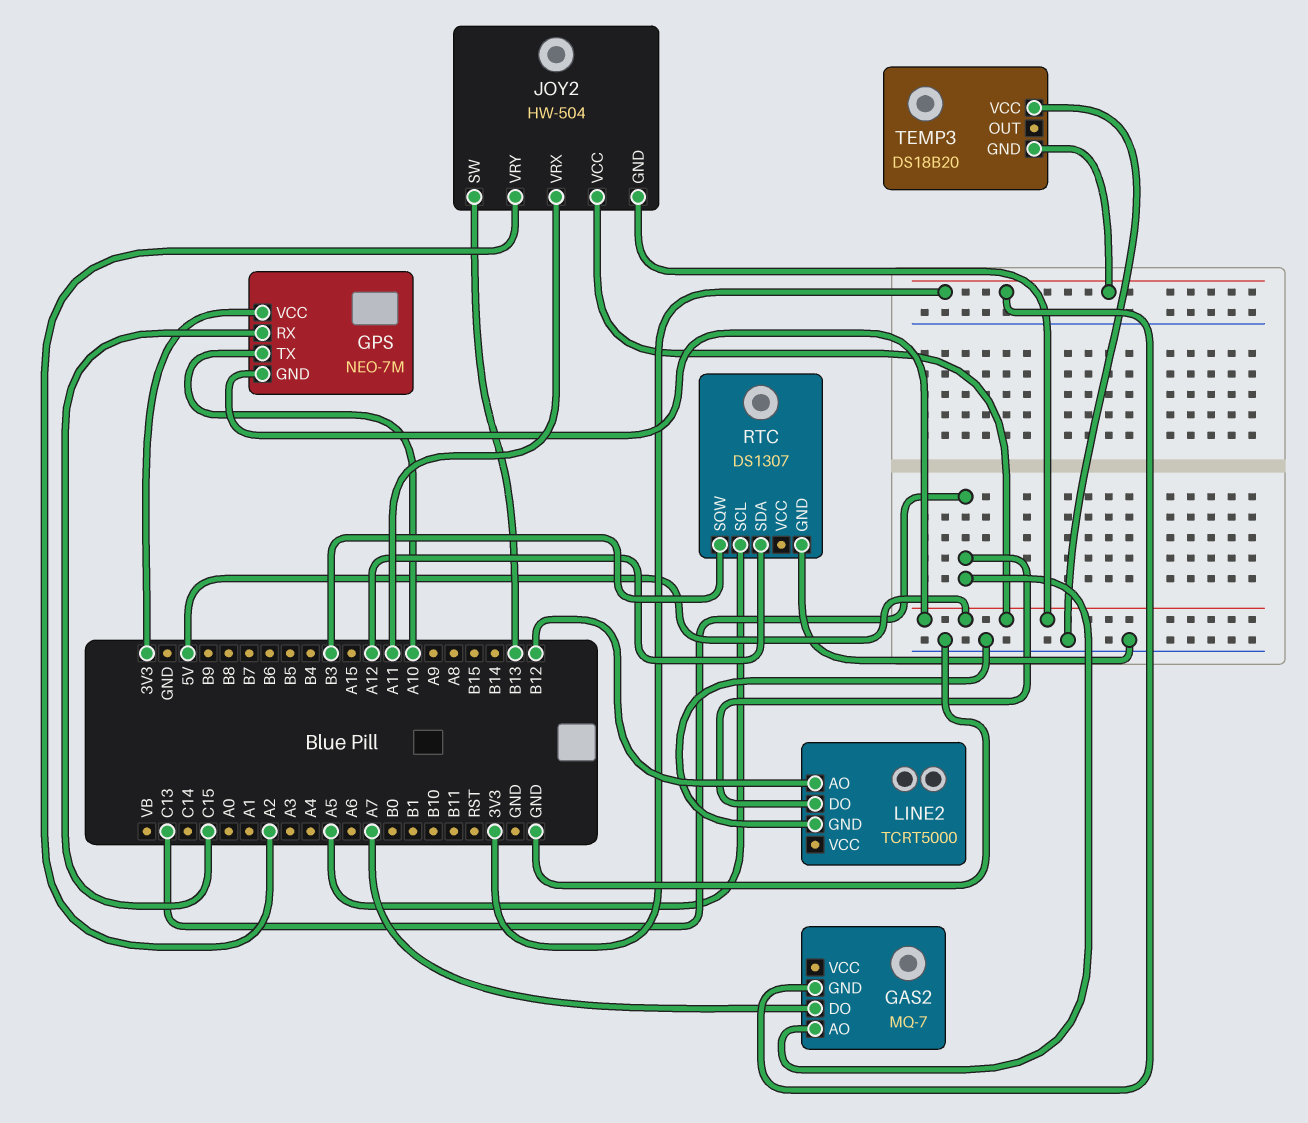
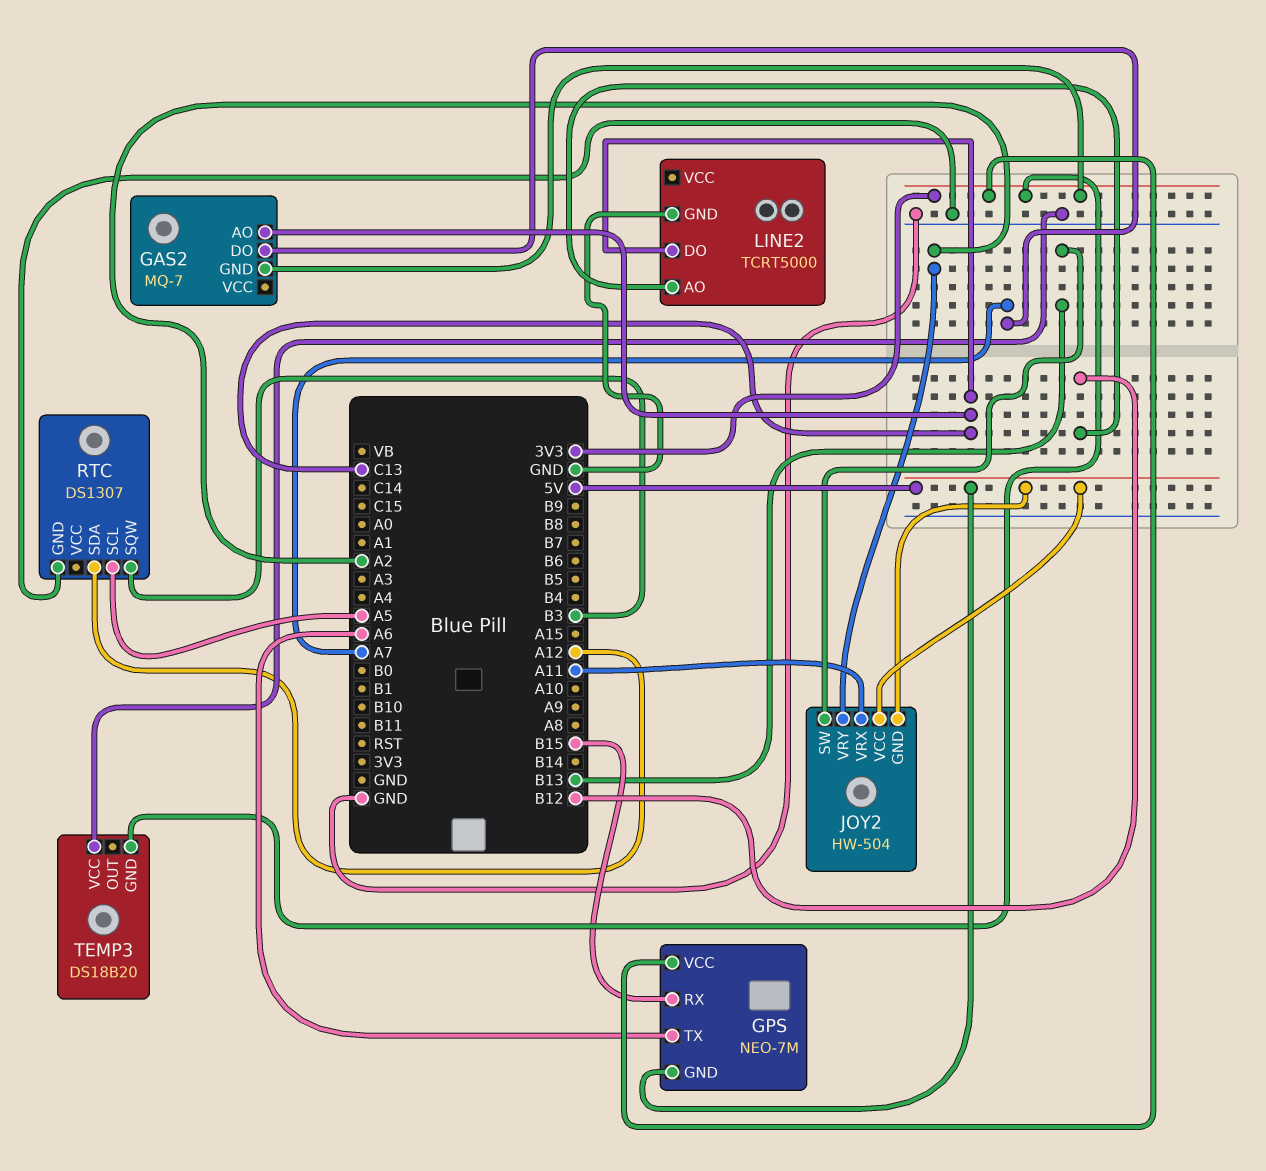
GPS pin RX: C15 -> B15
GPS pin TX: A10 -> A6

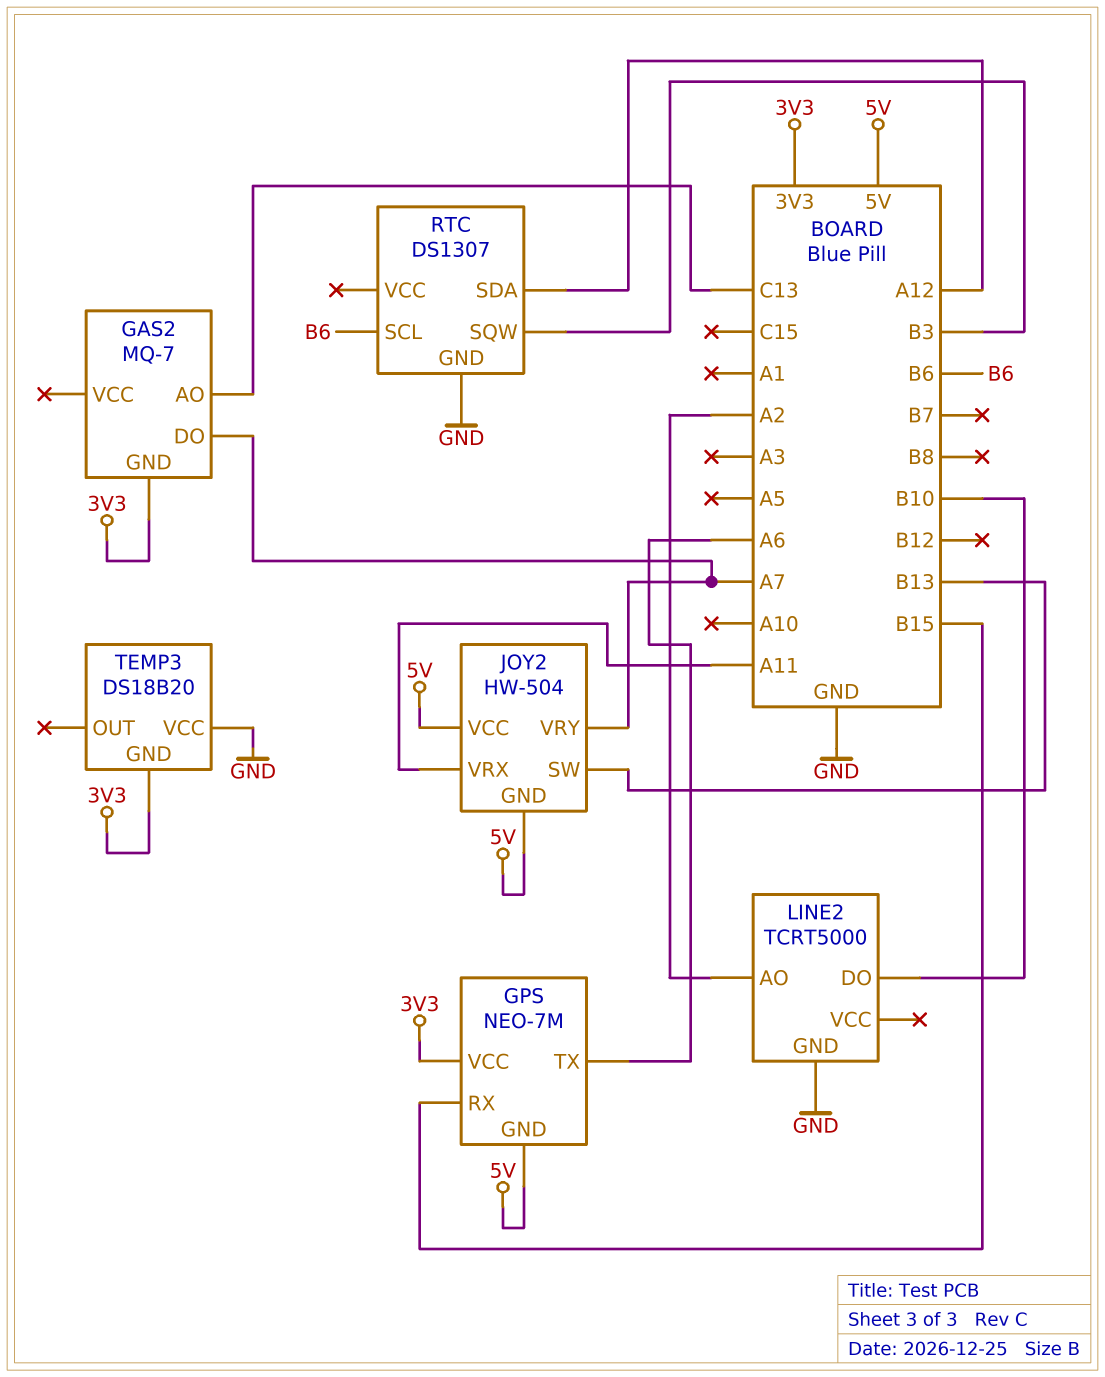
JOY2 pin VRY: A2 -> A7
LINE2 pin AO: B12 -> A2
LINE2 pin DO: C13 -> B10
RTC pin SCL: A5 -> B6

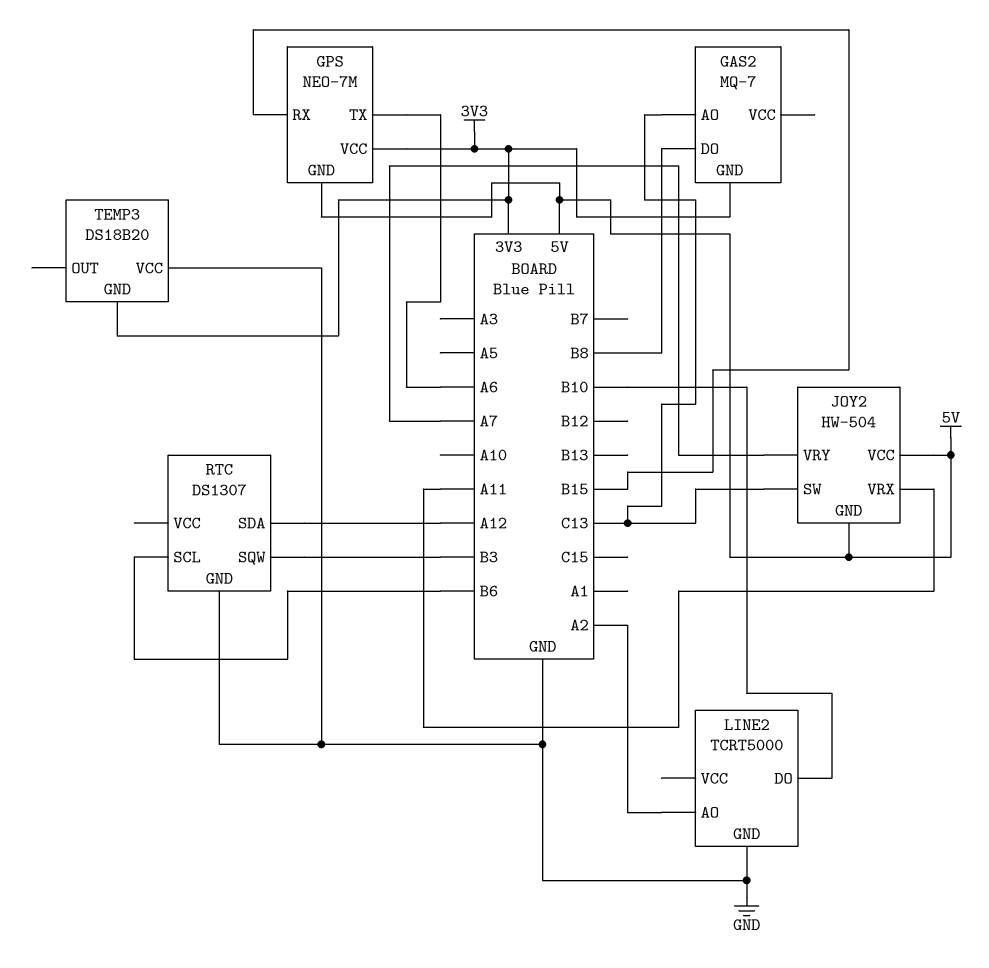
GAS2 pin DO: A7 -> B8
JOY2 pin SW: B13 -> C13

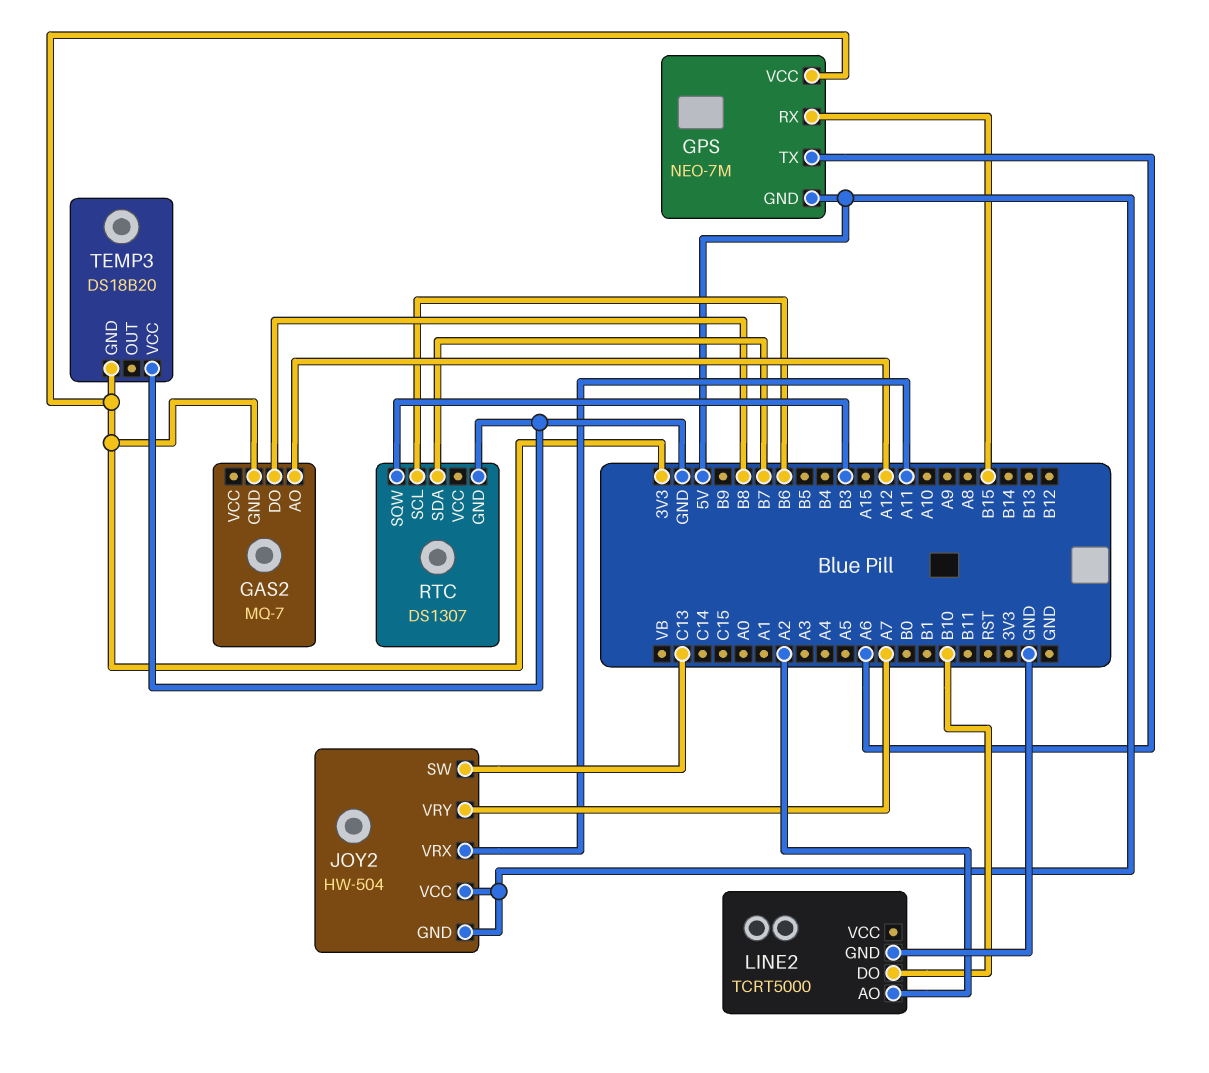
GAS2 pin AO: C13 -> A12
RTC pin SDA: A12 -> B7

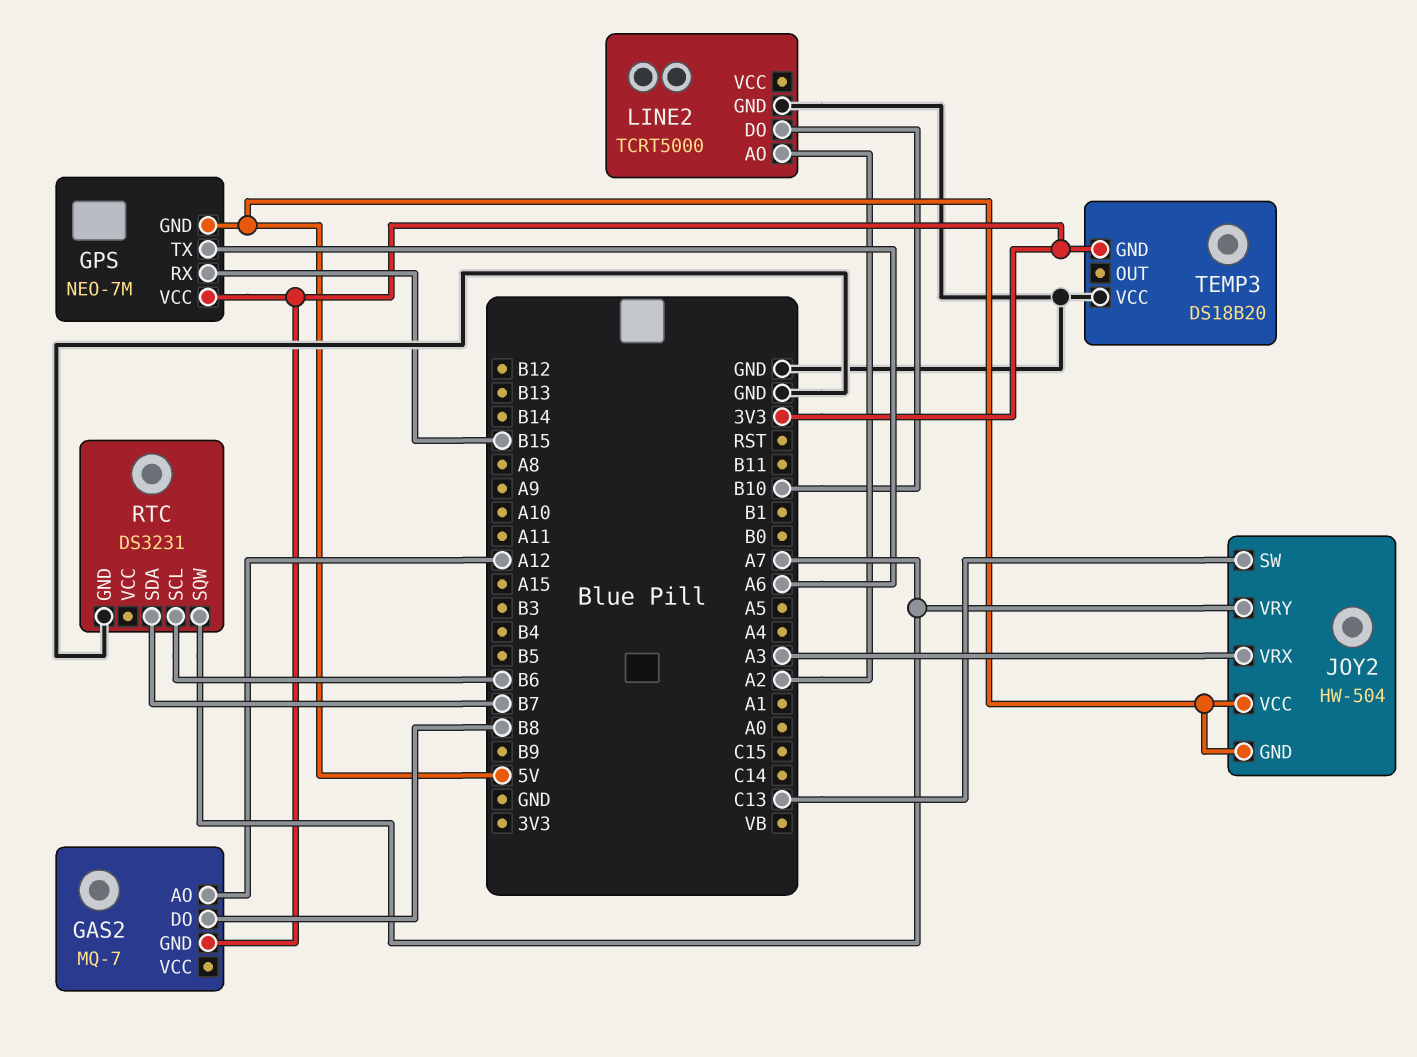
JOY2 pin VRX: A11 -> A3
RTC: DS1307 -> DS3231
RTC pin SQW: B3 -> A7

